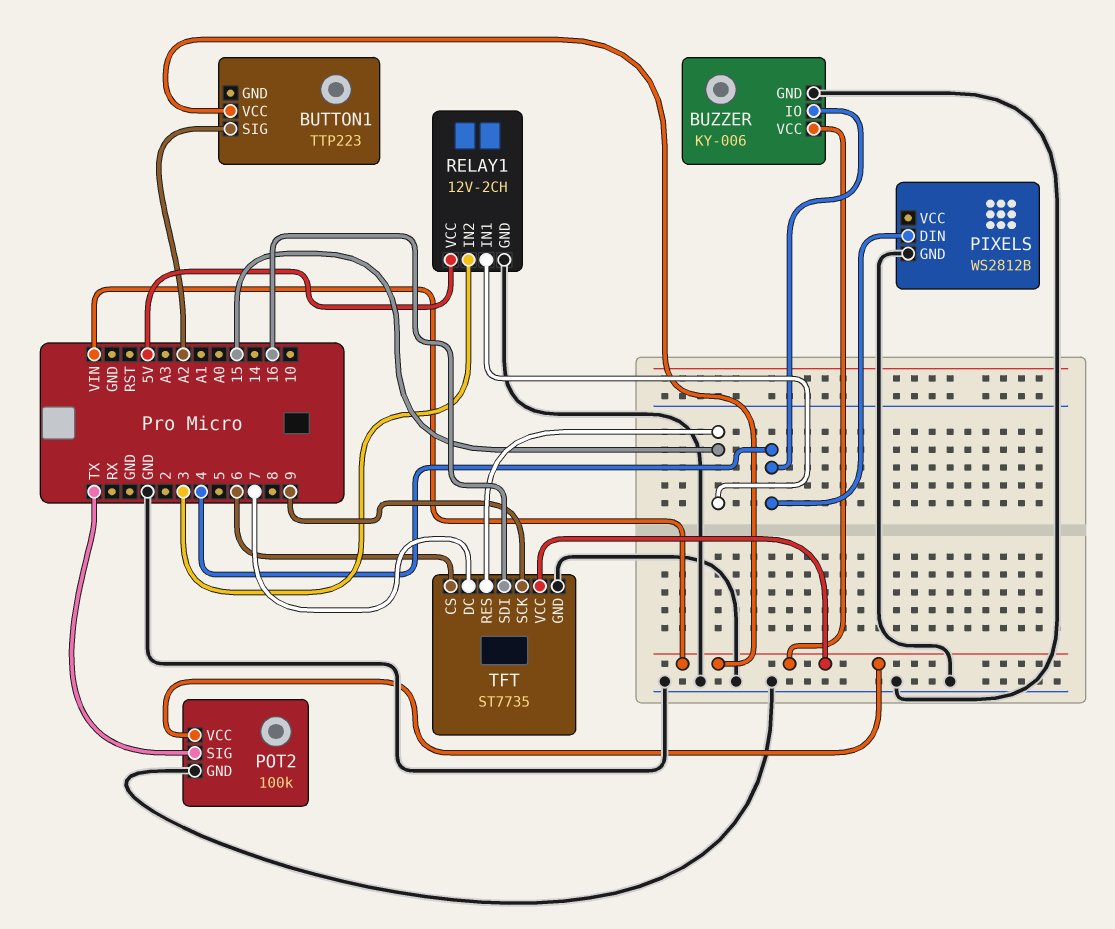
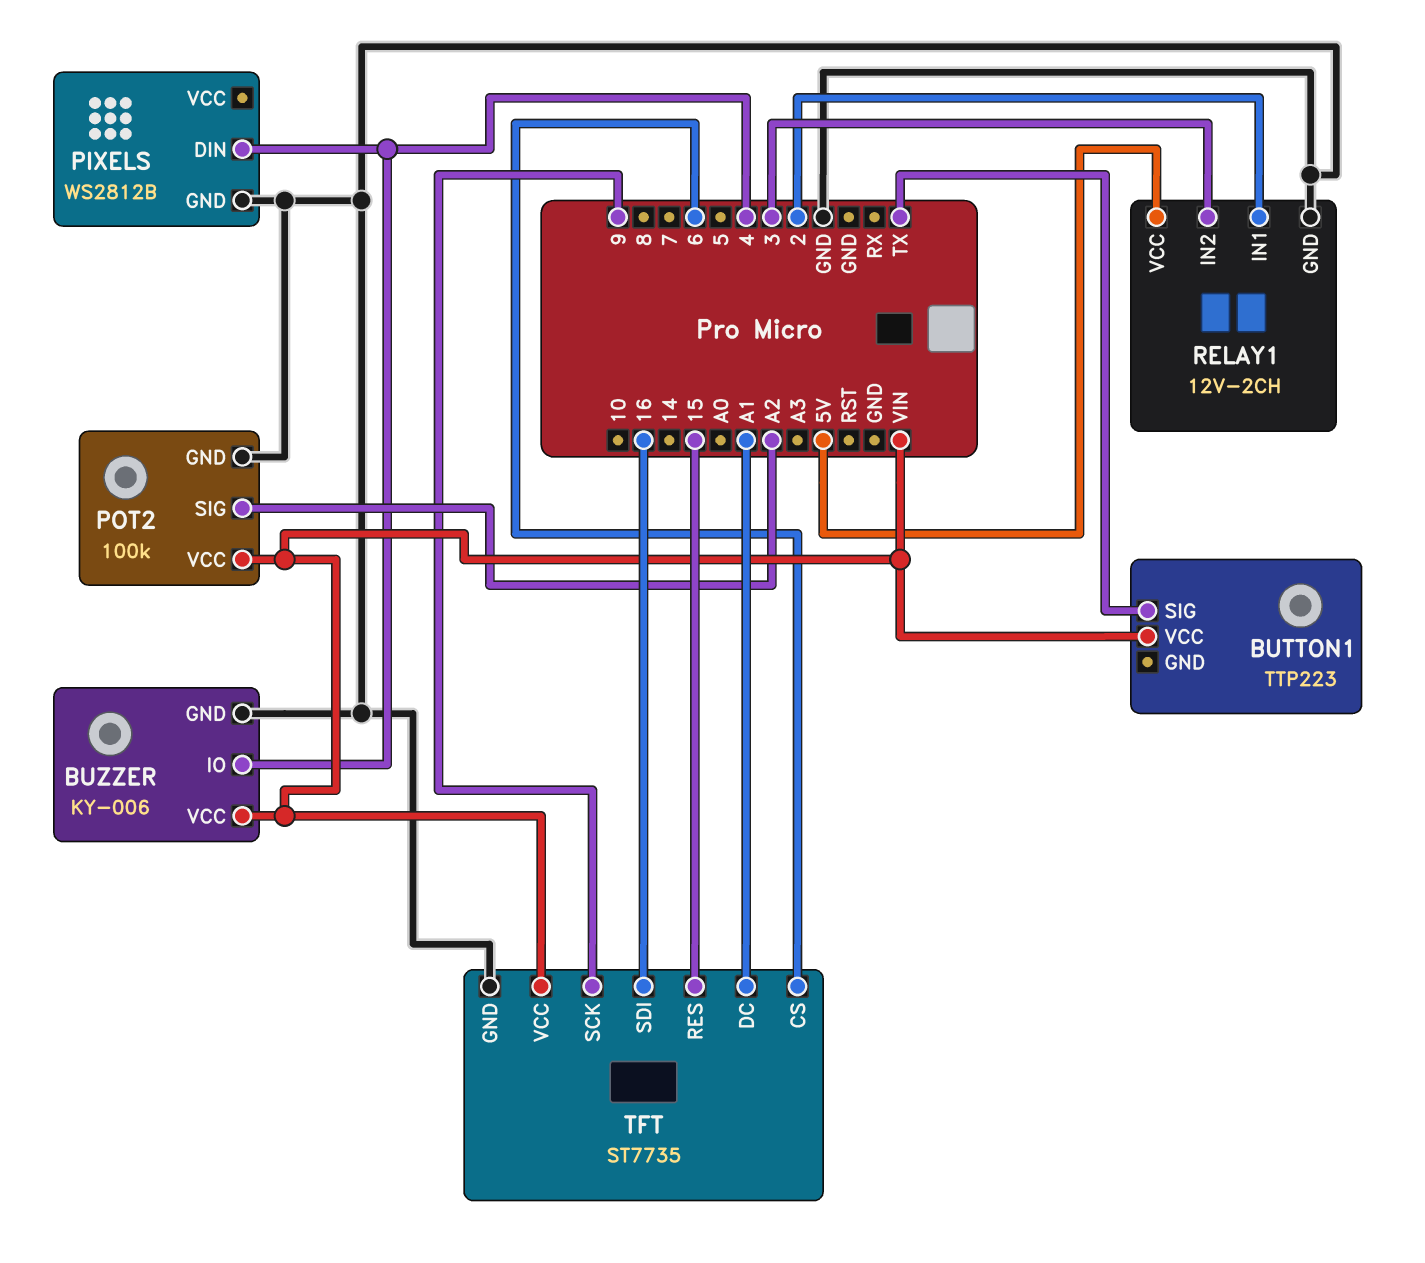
BUTTON1 pin SIG: A2 -> TX
POT2 pin SIG: TX -> A2
RELAY1 pin IN1: 15 -> 2
TFT pin DC: 7 -> A1

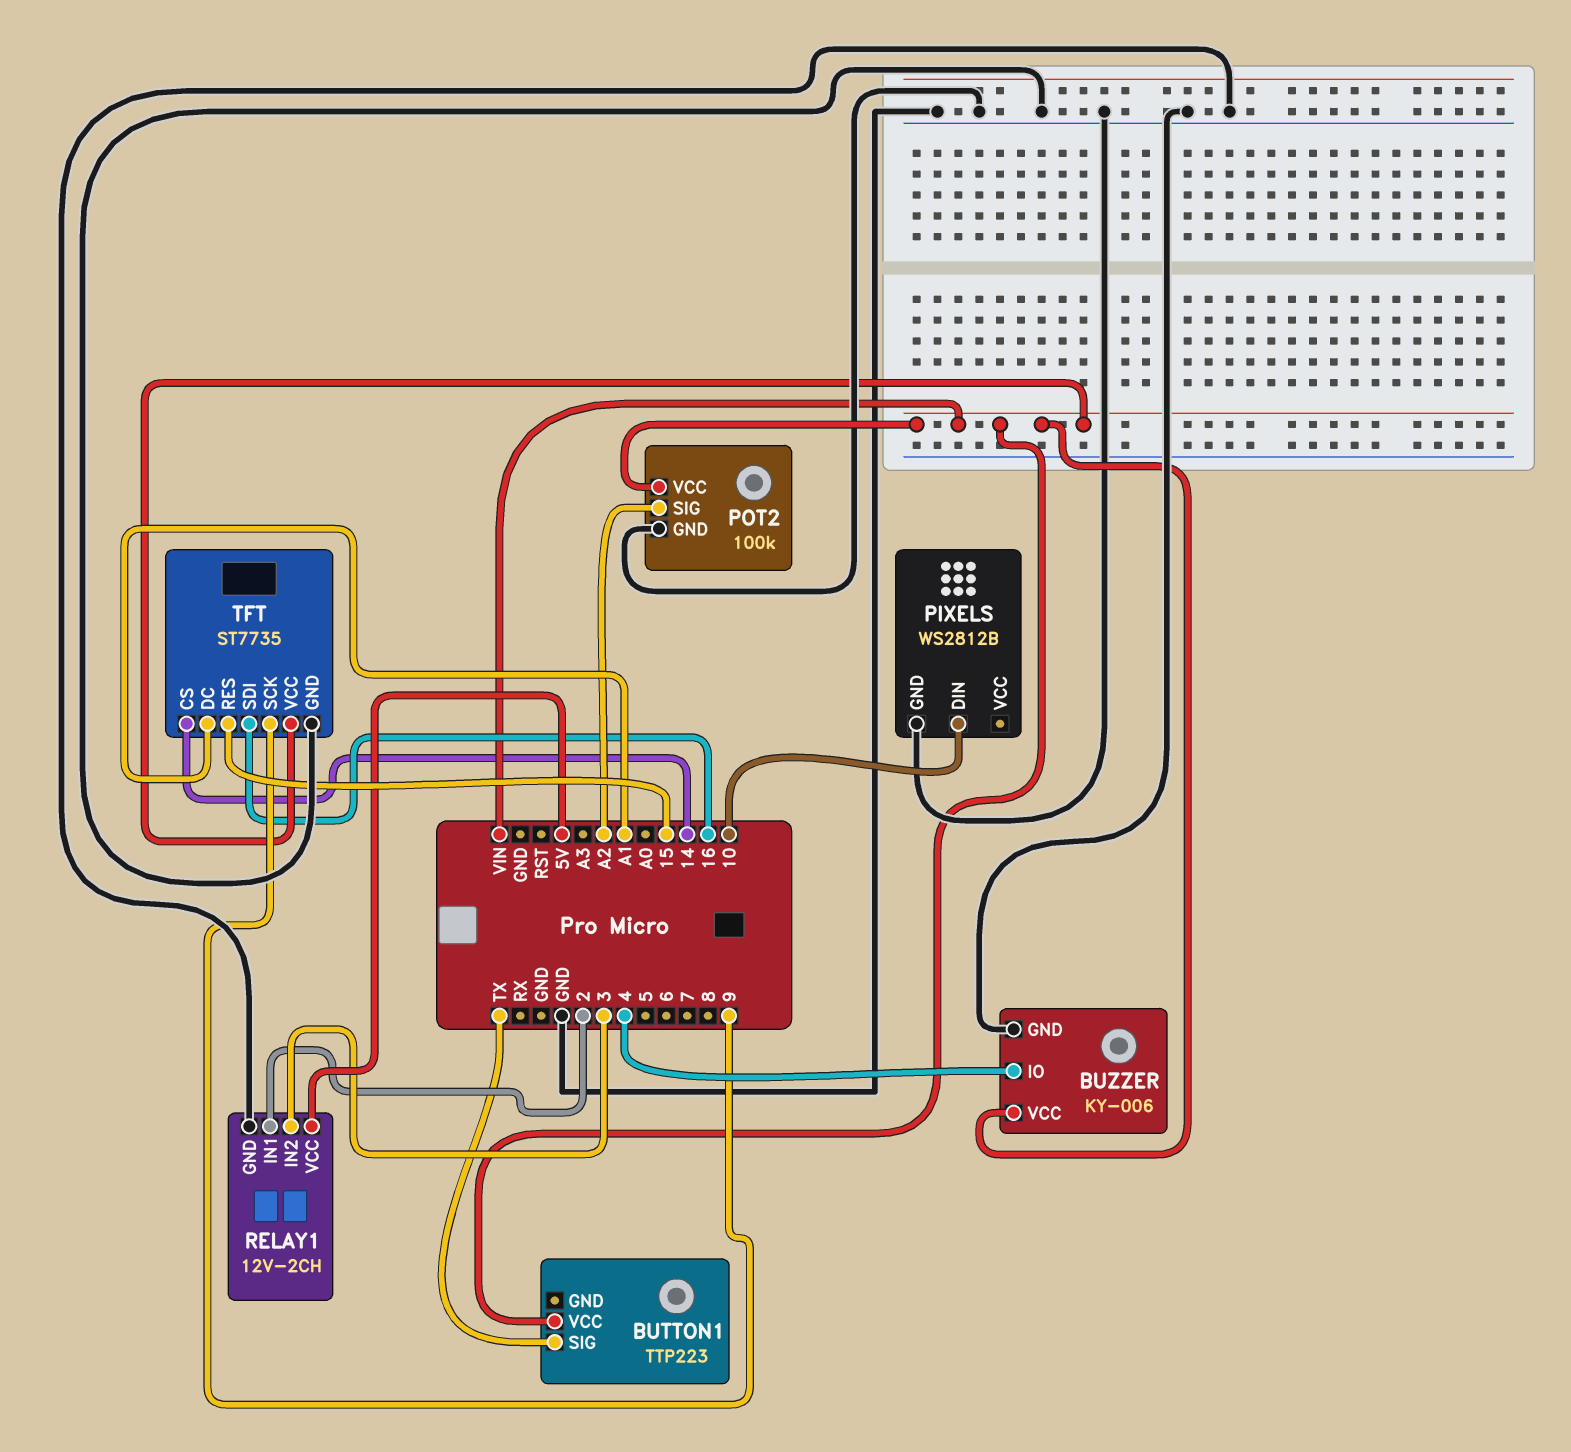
PIXELS pin DIN: 4 -> 10
TFT pin CS: 6 -> 14

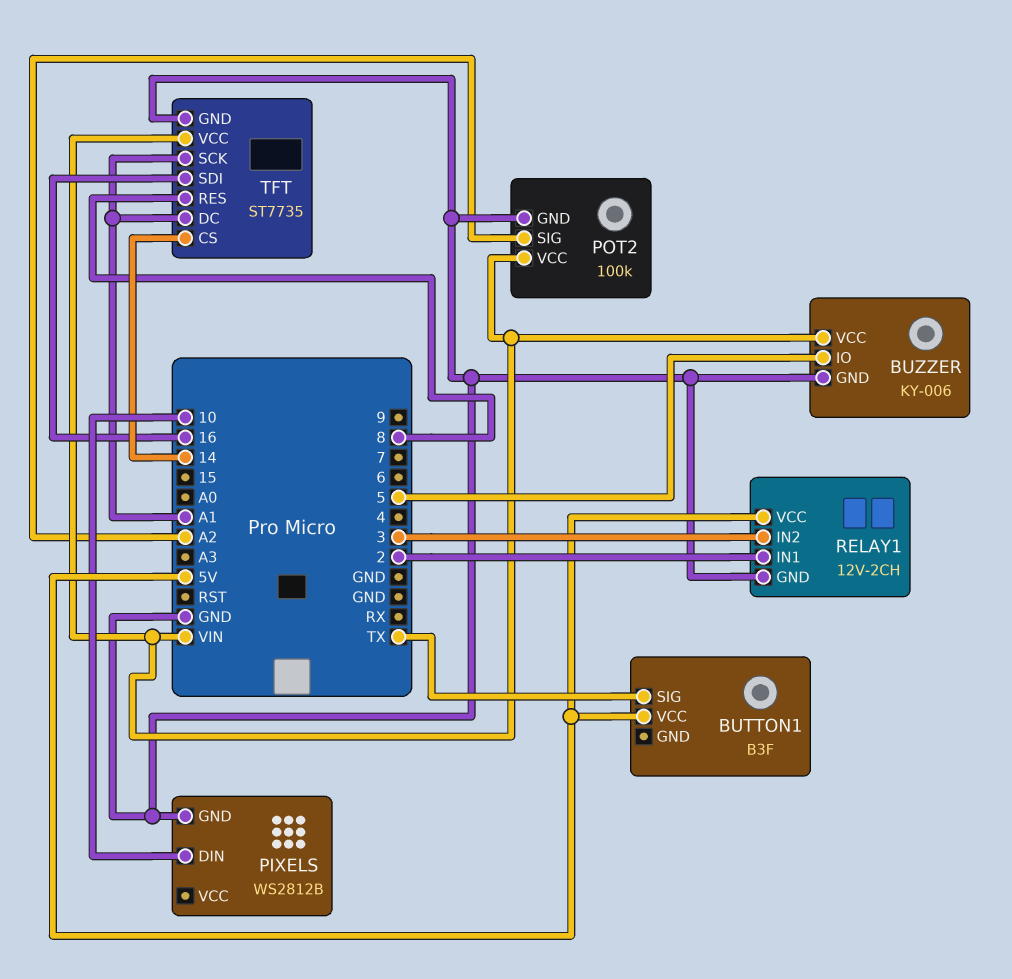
BUTTON1: TTP223 -> B3F
BUTTON1 pin VCC: VIN -> 5V
BUZZER pin IO: 4 -> 5
TFT pin RES: 15 -> 8
TFT pin SCK: 9 -> A1

